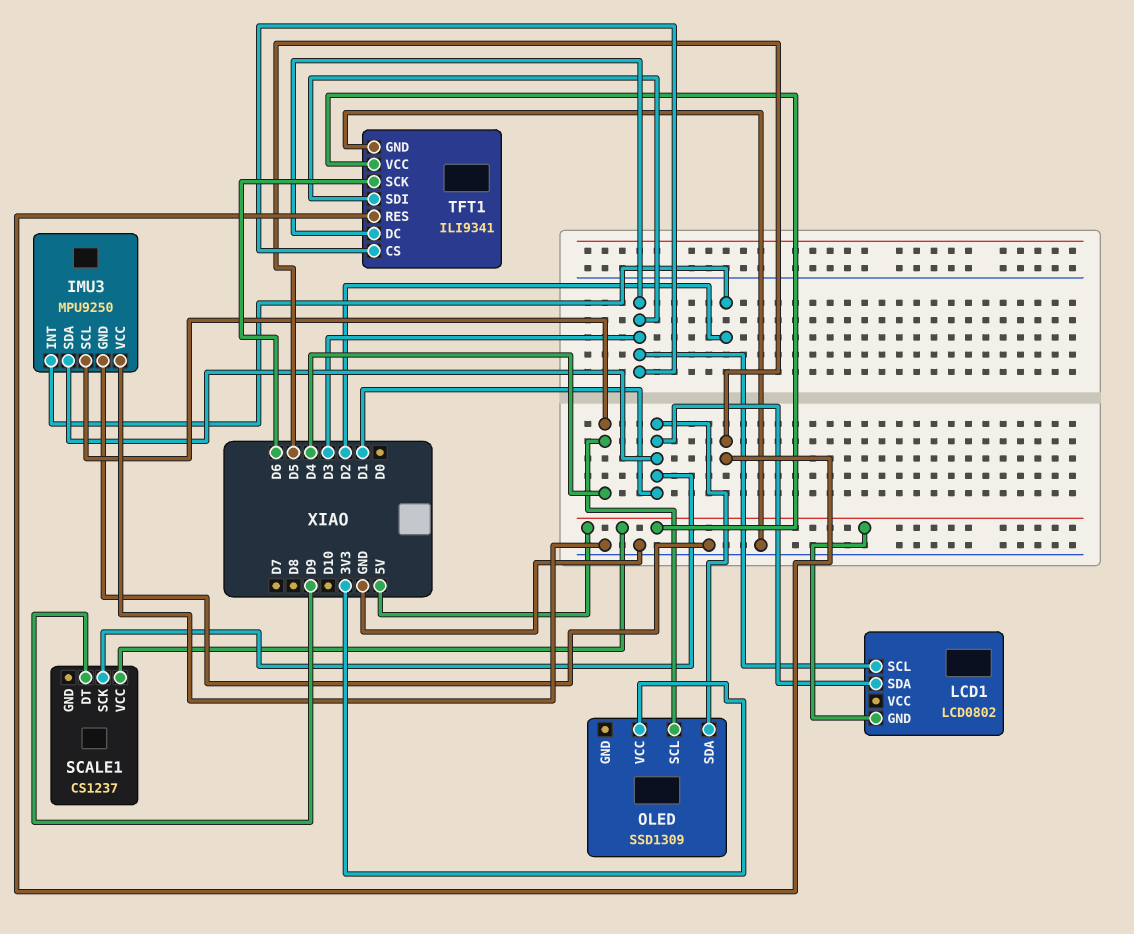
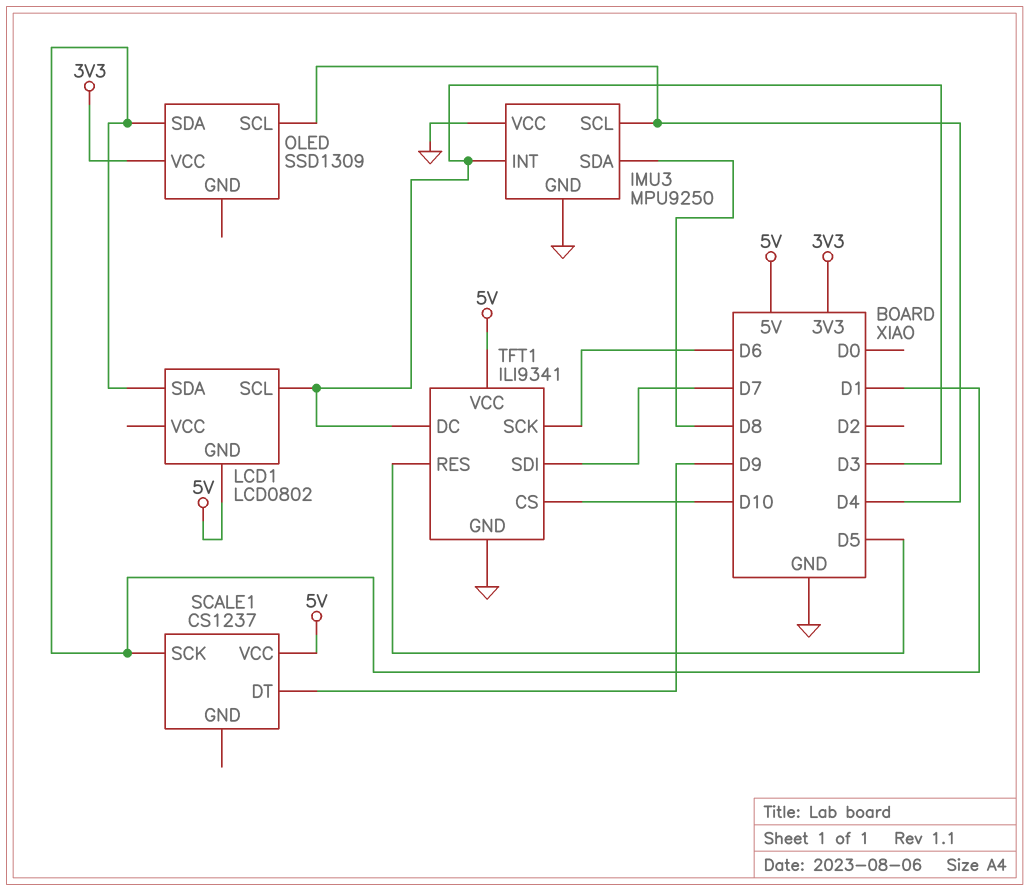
IMU3 pin INT: D2 -> D3
IMU3 pin SDA: D1 -> D8
TFT1 pin CS: D3 -> D10
TFT1 pin SDI: D3 -> D7

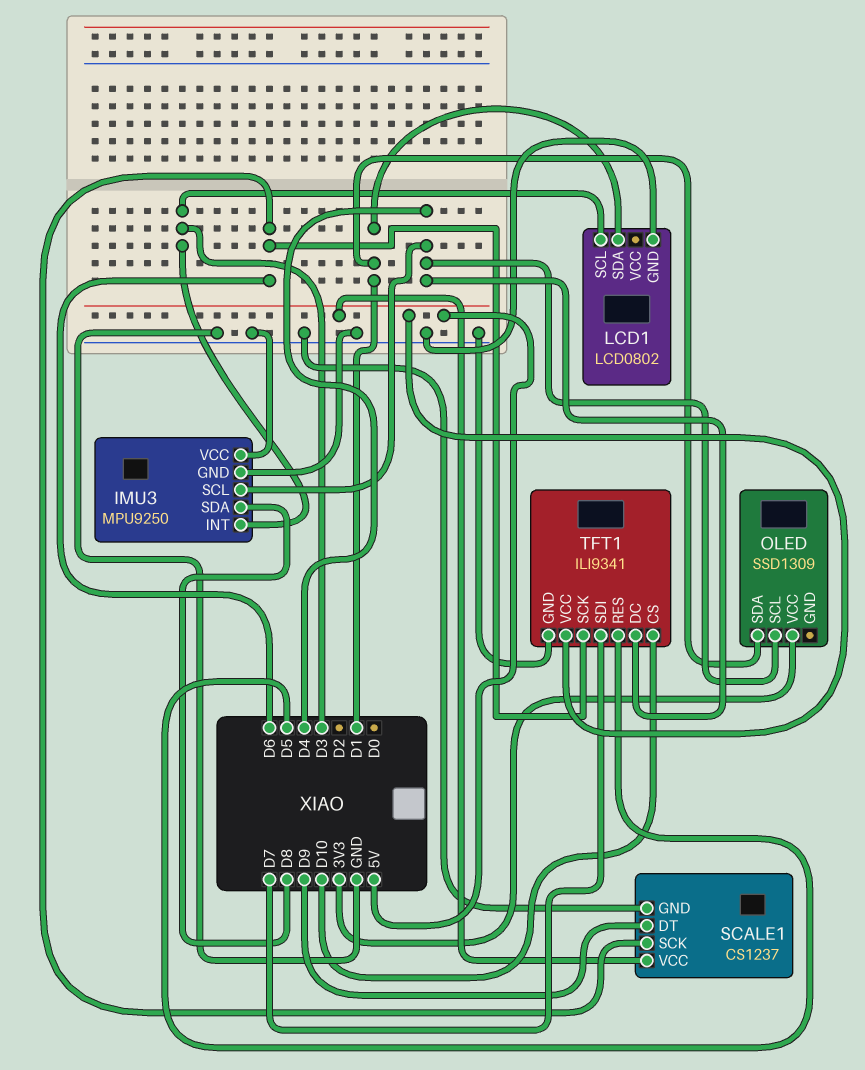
LCD1 pin GND: 5V -> GND
SCALE1 pin GND: none -> GND
SCALE1 pin SCK: D1 -> D6
TFT1 pin DC: D3 -> D4

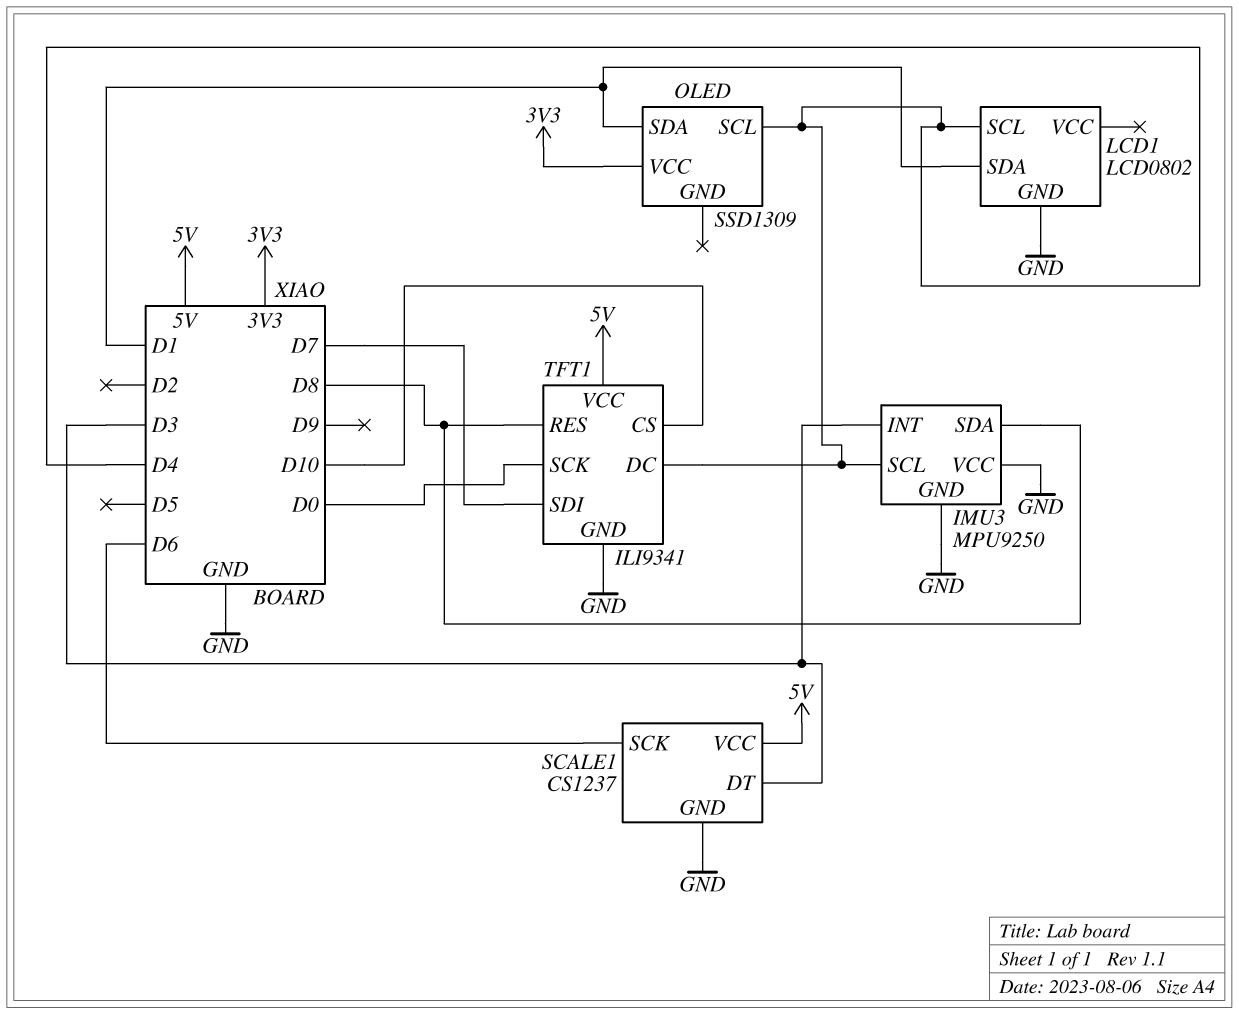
LCD1 pin SCL: D3 -> D4
SCALE1 pin DT: D9 -> D3
TFT1 pin RES: D5 -> D8
TFT1 pin SCK: D6 -> D0

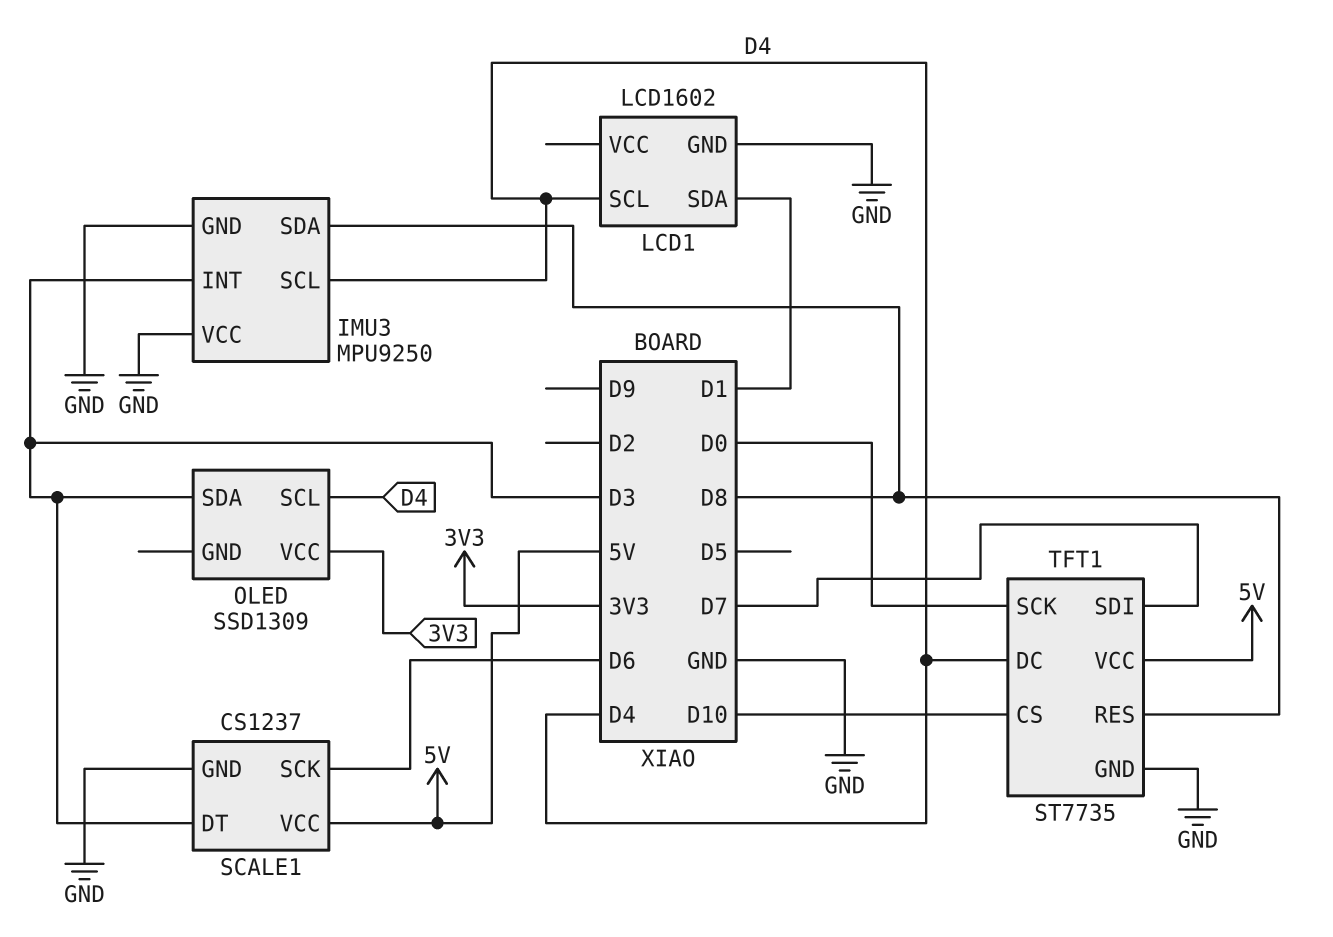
LCD1: LCD0802 -> LCD1602
OLED pin SDA: D1 -> D3
TFT1: ILI9341 -> ST7735

